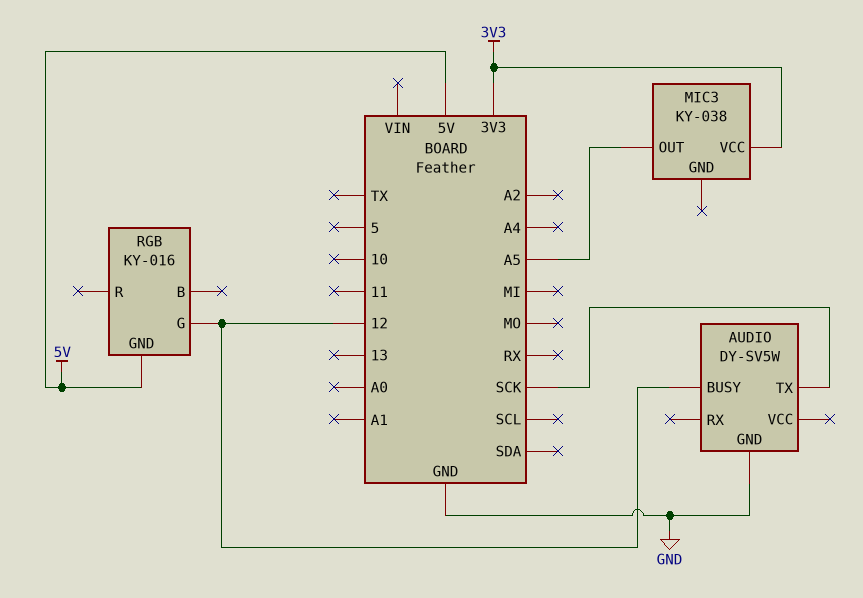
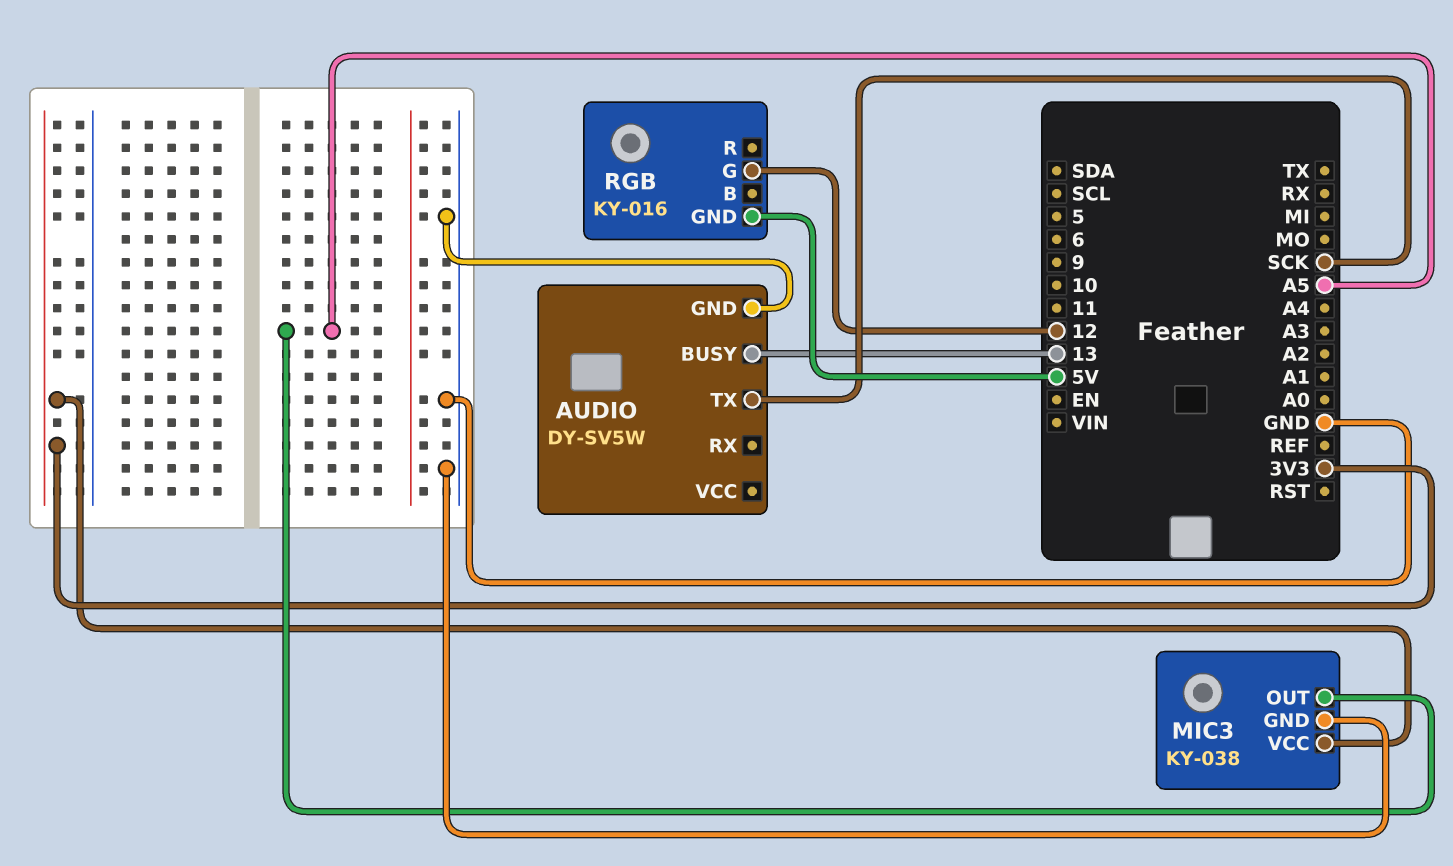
AUDIO pin BUSY: 12 -> 13
MIC3 pin GND: none -> GND

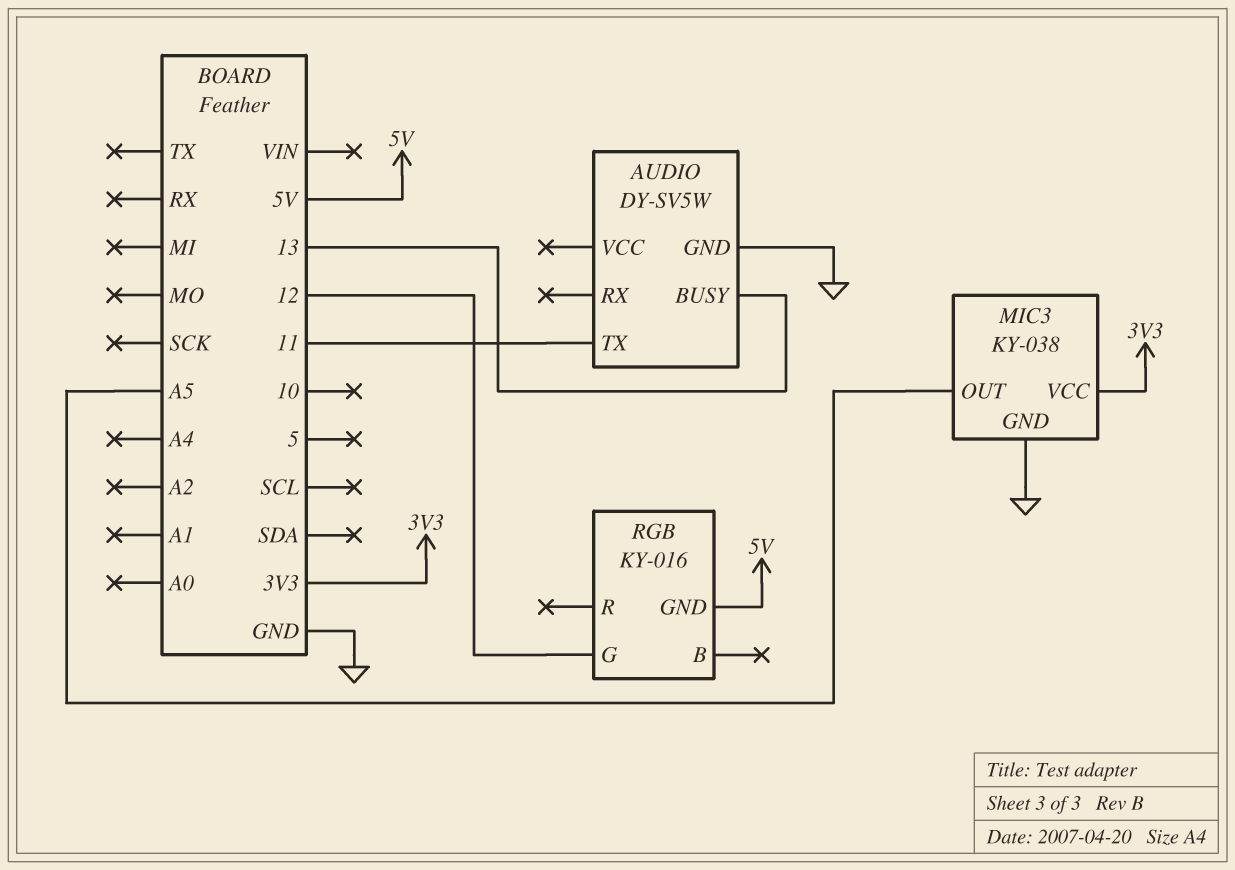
AUDIO pin TX: SCK -> 11

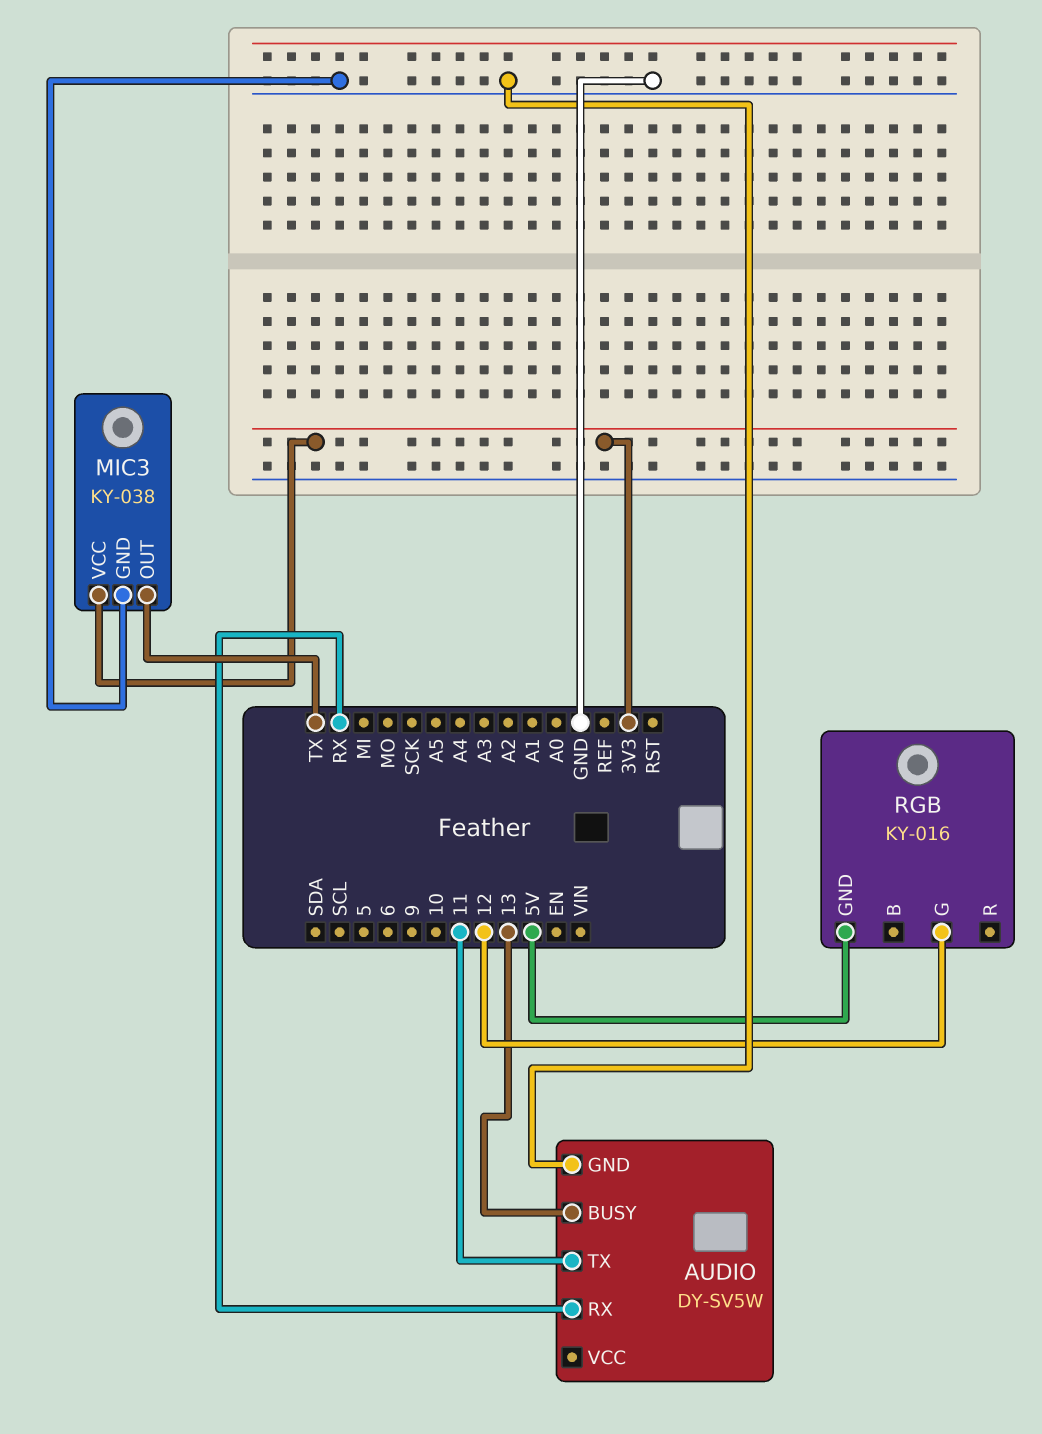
AUDIO pin RX: none -> RX
MIC3 pin OUT: A5 -> TX

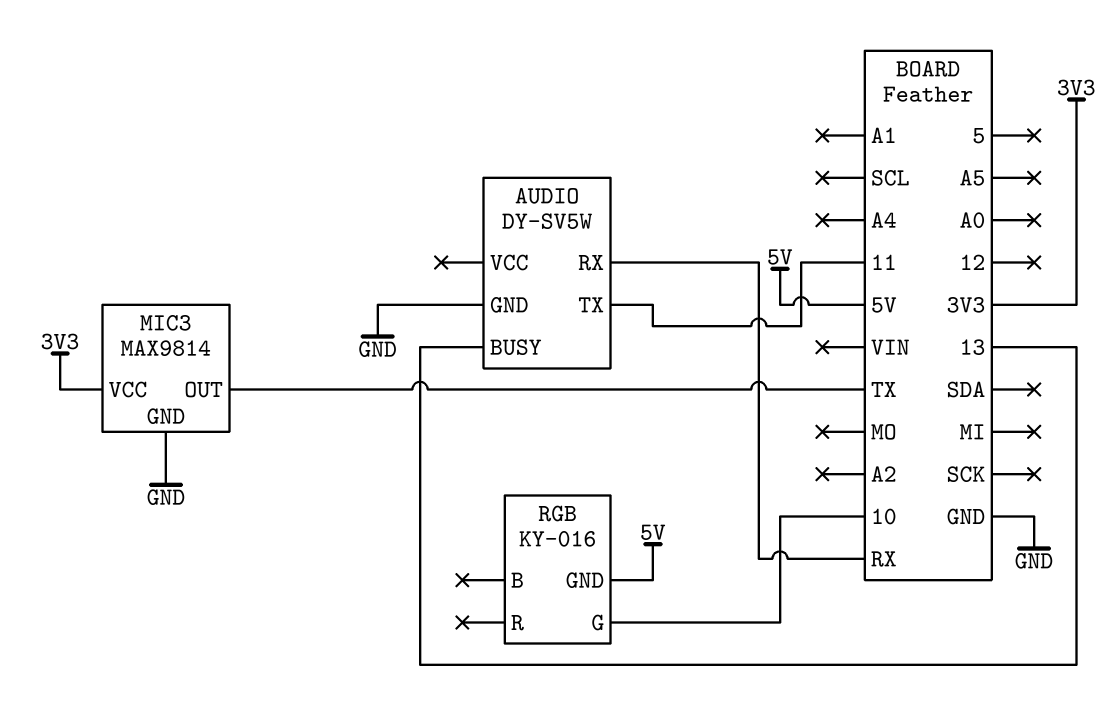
MIC3: KY-038 -> MAX9814
RGB pin G: 12 -> 10

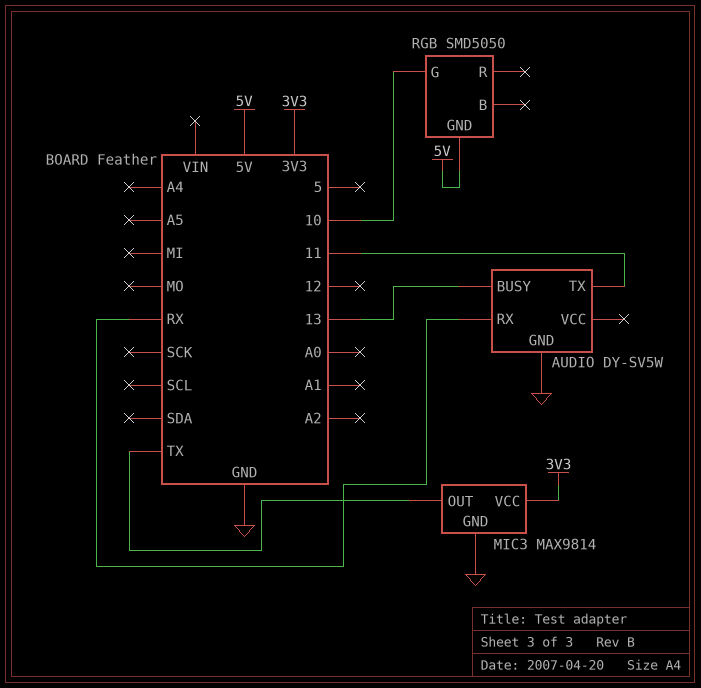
RGB: KY-016 -> SMD5050

